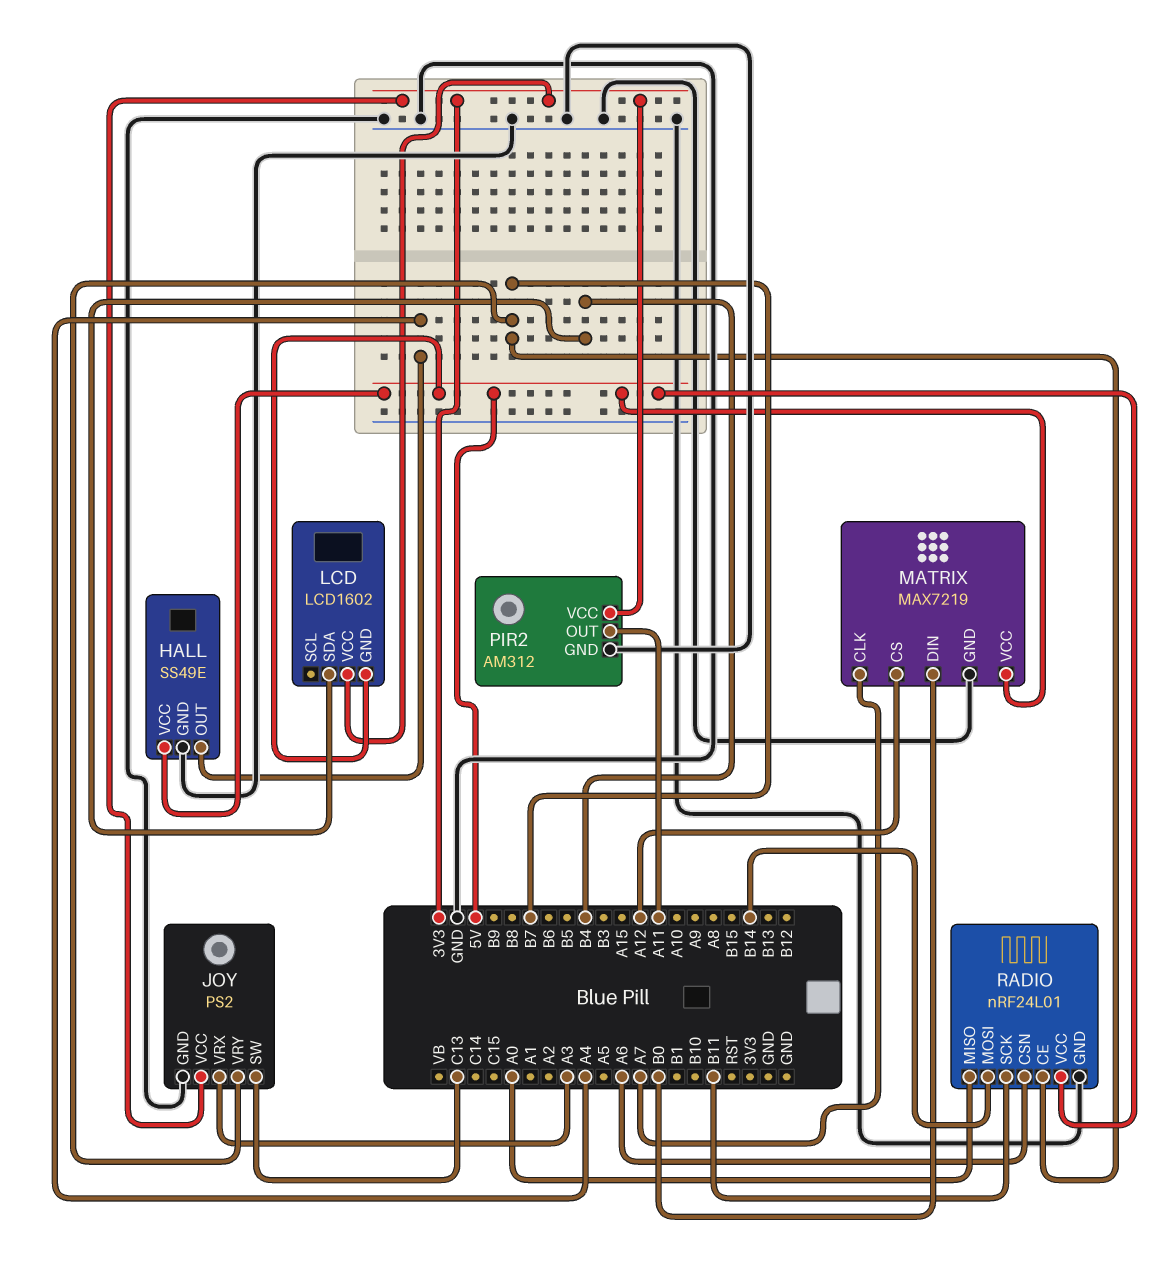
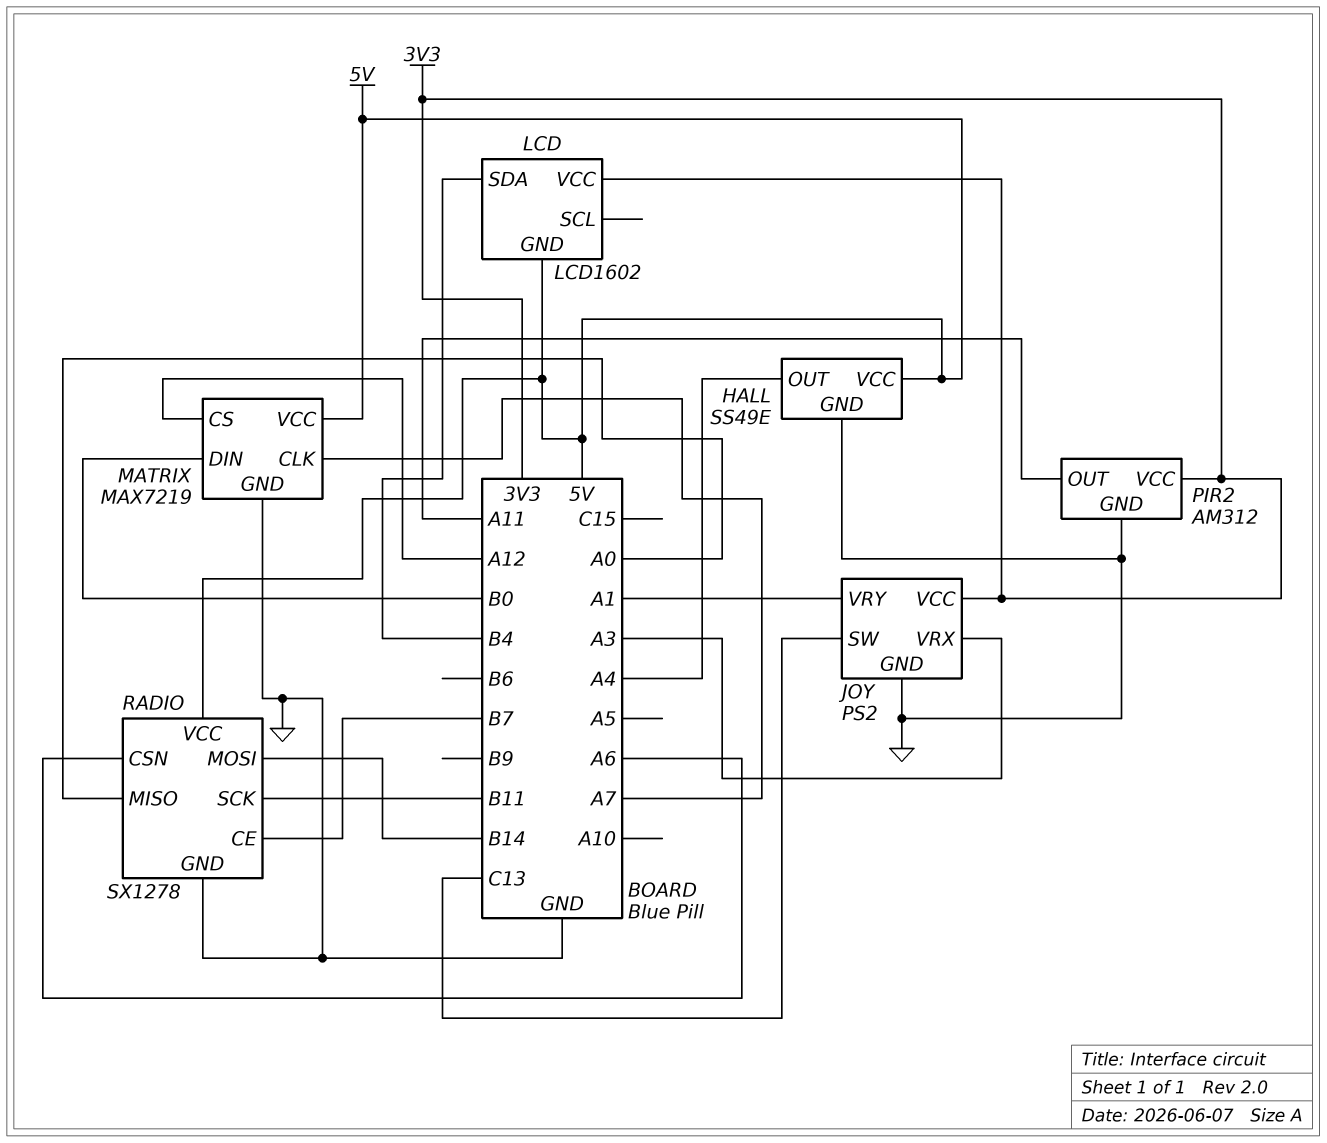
JOY pin VRY: B7 -> A1
RADIO: nRF24L01 -> SX1278

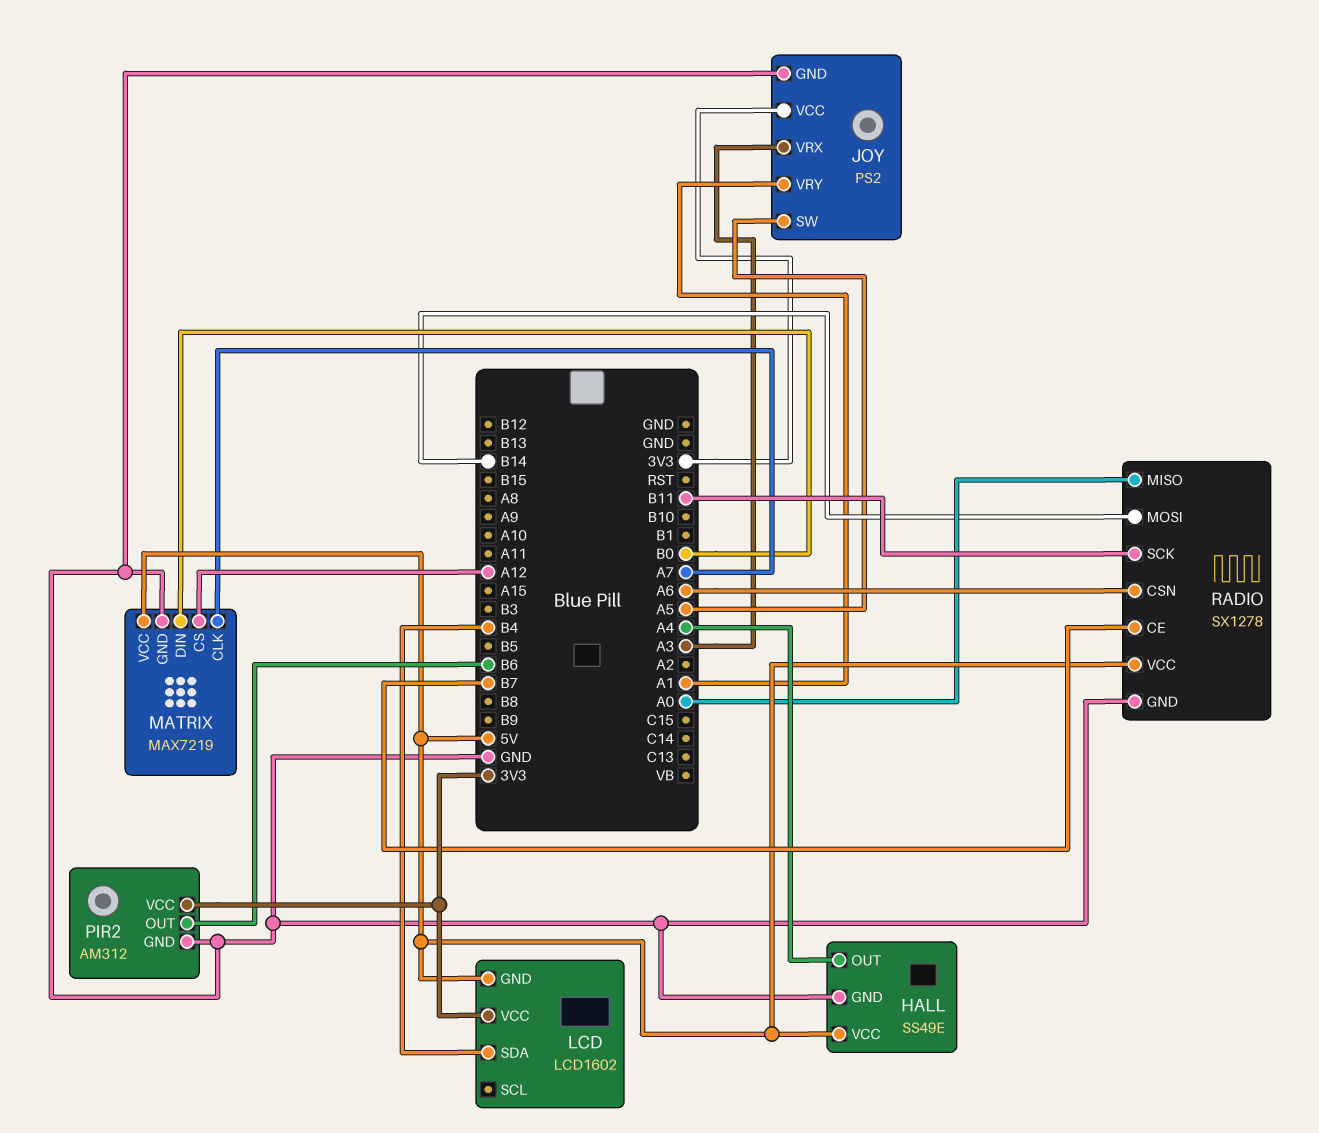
JOY pin SW: C13 -> A5
PIR2 pin OUT: A11 -> B6

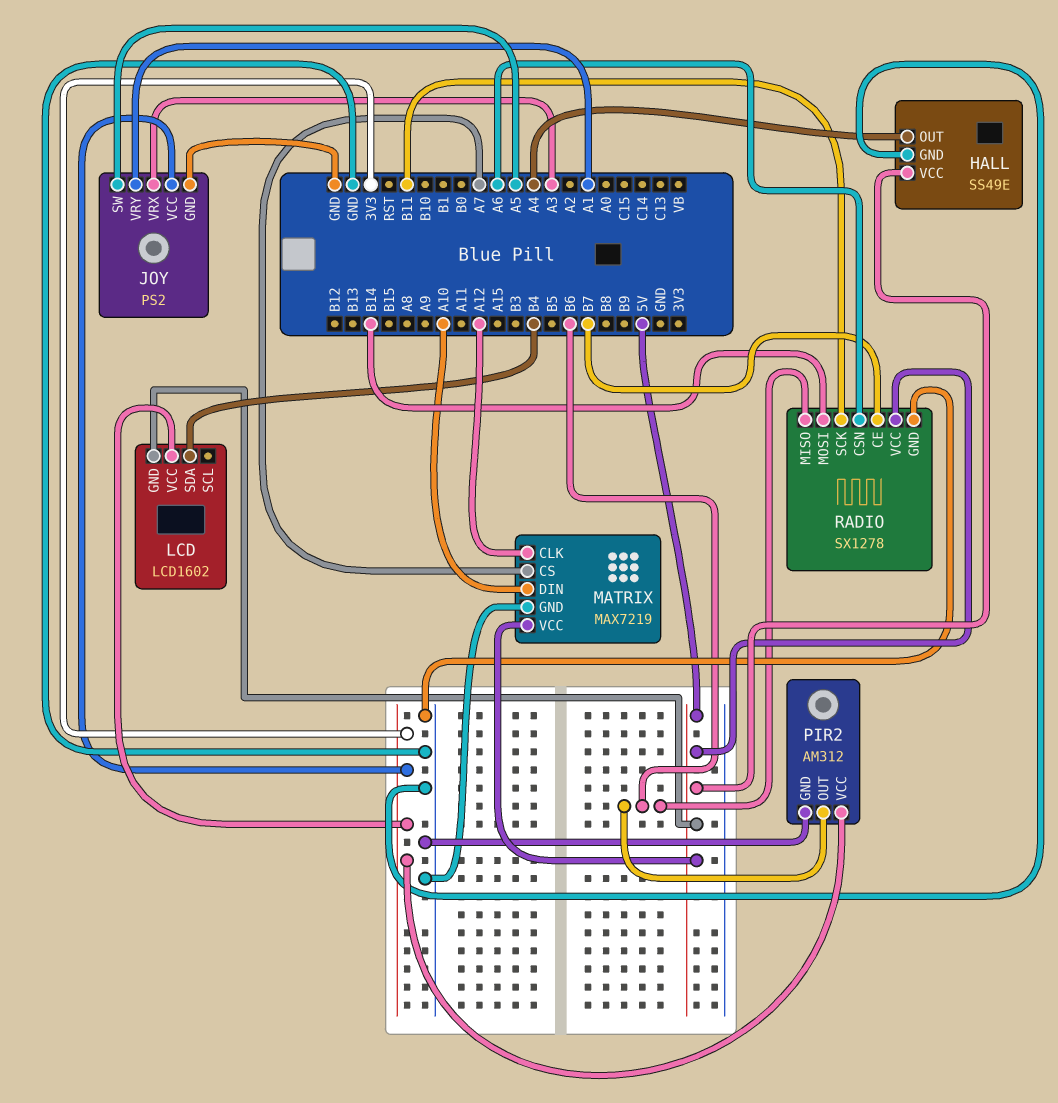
MATRIX pin CLK: A7 -> A12
MATRIX pin CS: A12 -> A7
MATRIX pin DIN: B0 -> A10
RADIO pin MISO: A0 -> B6

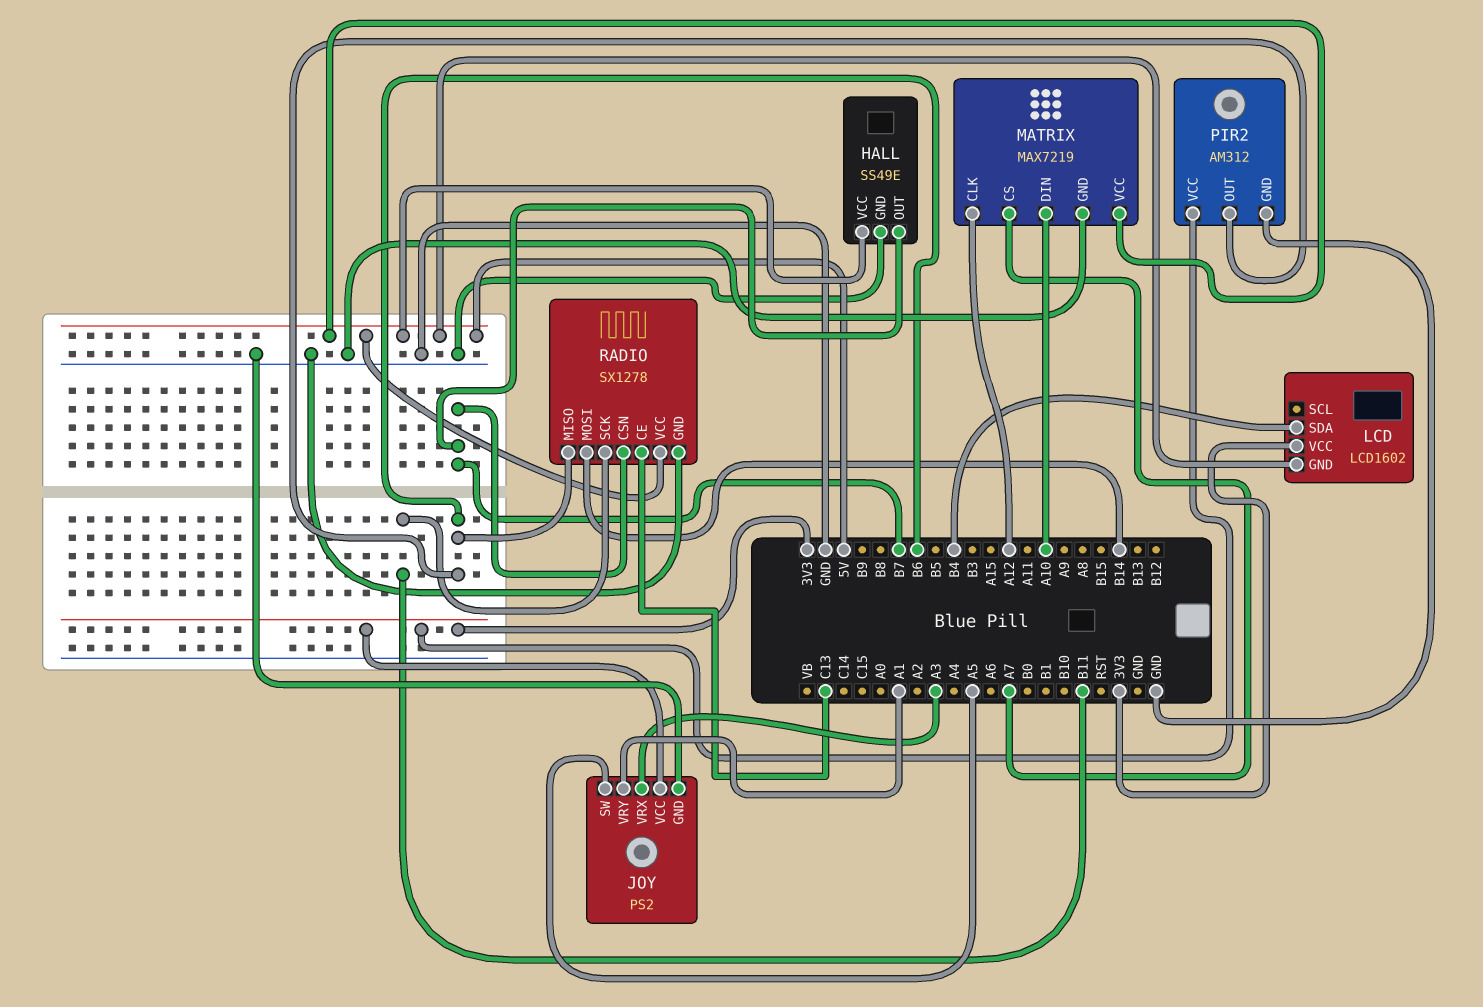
HALL pin OUT: A4 -> B7
RADIO pin CE: B7 -> C13
RADIO pin CSN: A6 -> B7

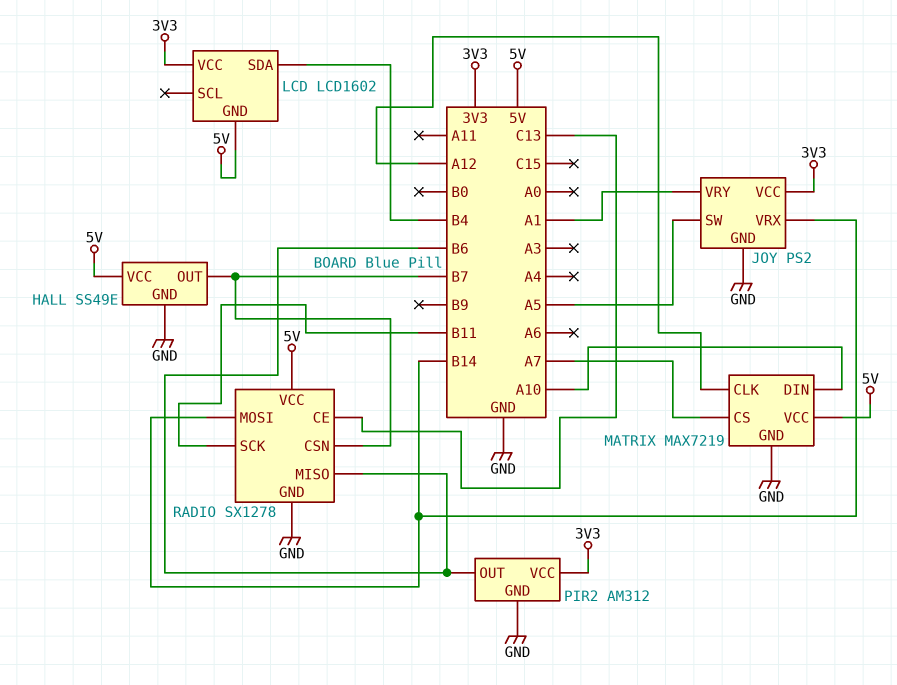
JOY pin VRX: A3 -> B14

